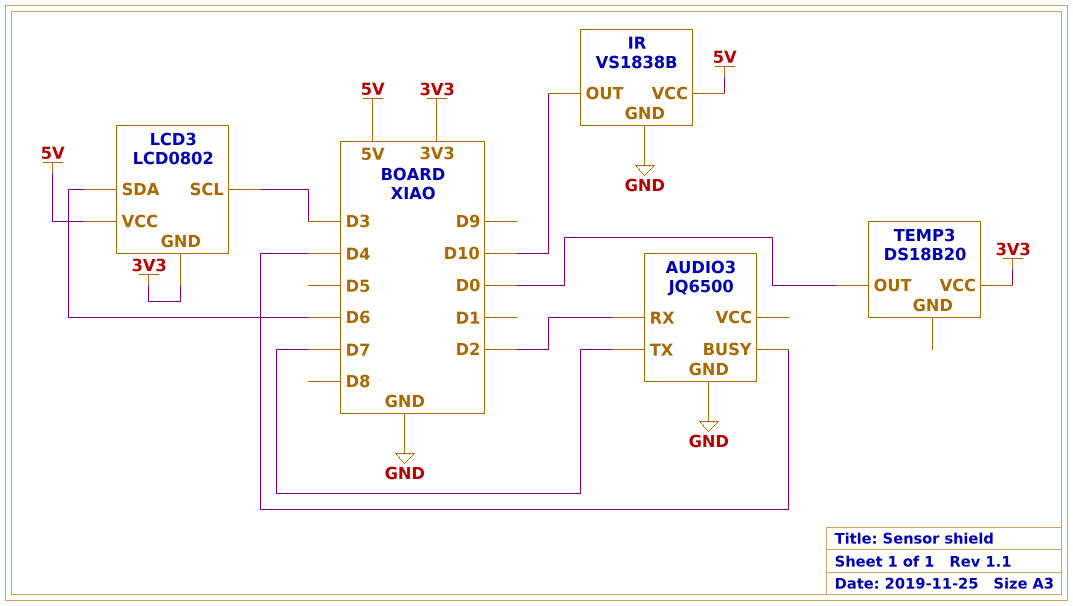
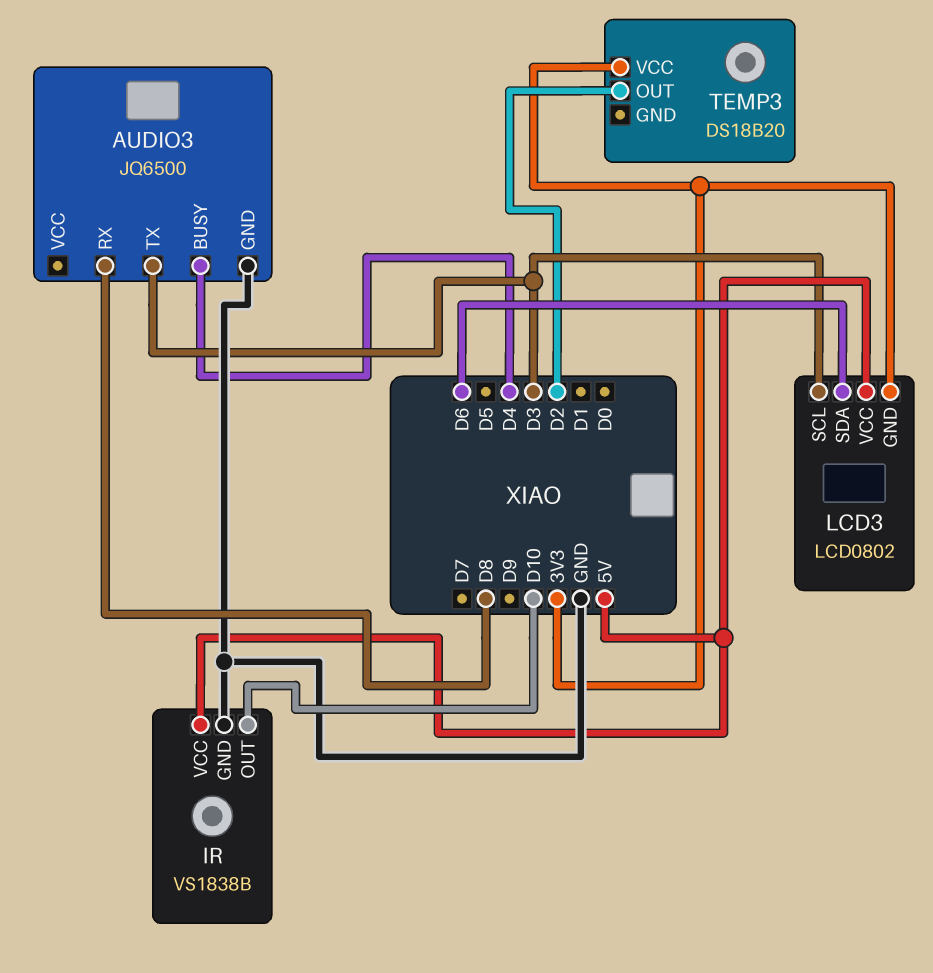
AUDIO3 pin RX: D2 -> D8
AUDIO3 pin TX: D7 -> D3
TEMP3 pin OUT: D0 -> D2

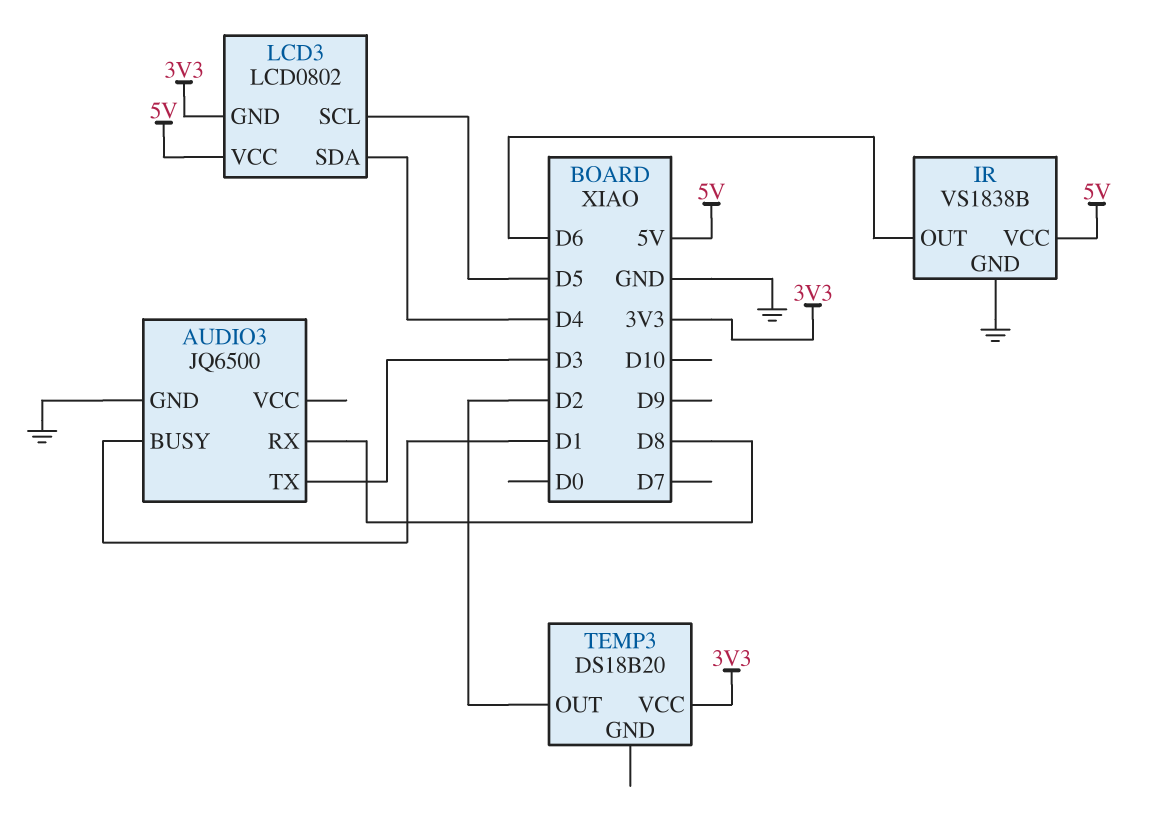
AUDIO3 pin BUSY: D4 -> D1
IR pin OUT: D10 -> D6
LCD3 pin SCL: D3 -> D5
LCD3 pin SDA: D6 -> D4

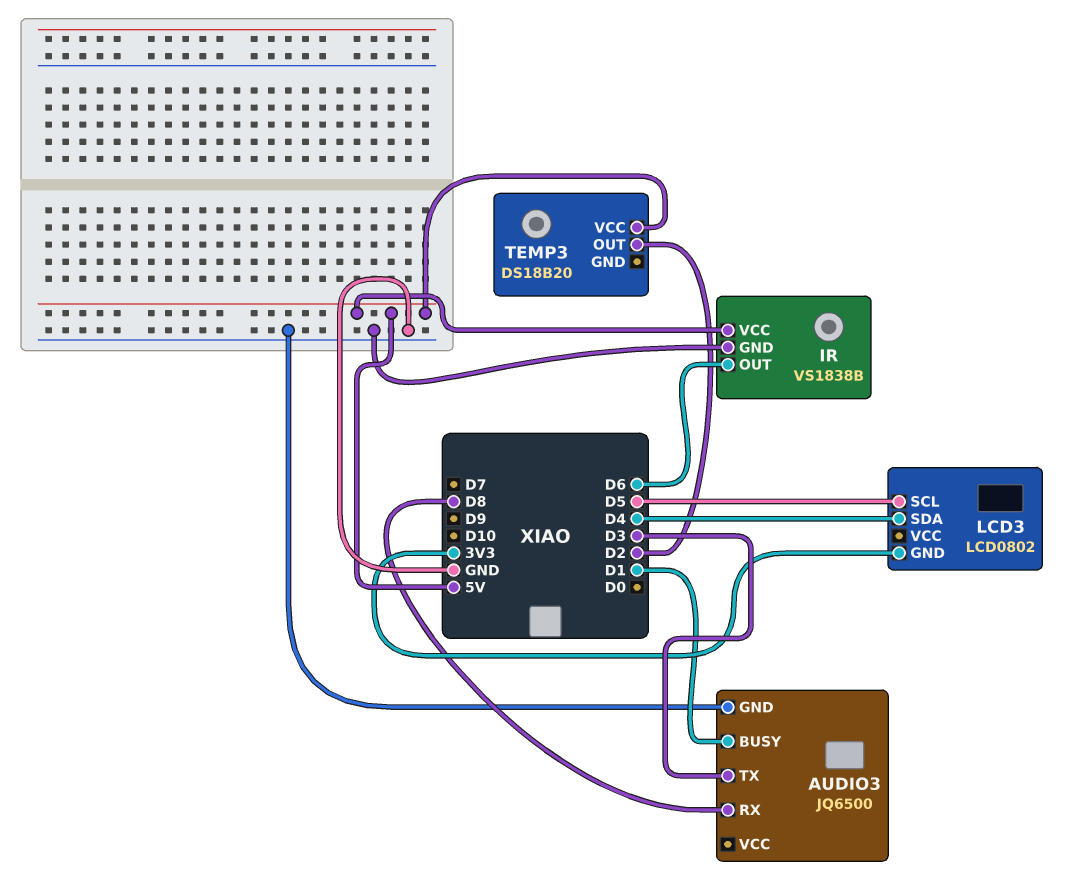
LCD3 pin VCC: 5V -> none
TEMP3 pin VCC: 3V3 -> 5V

